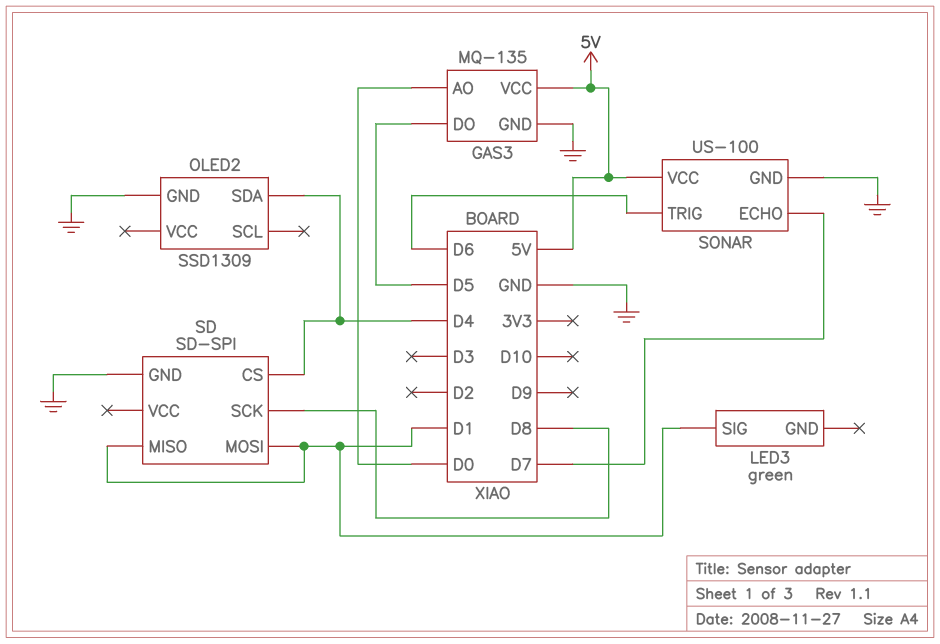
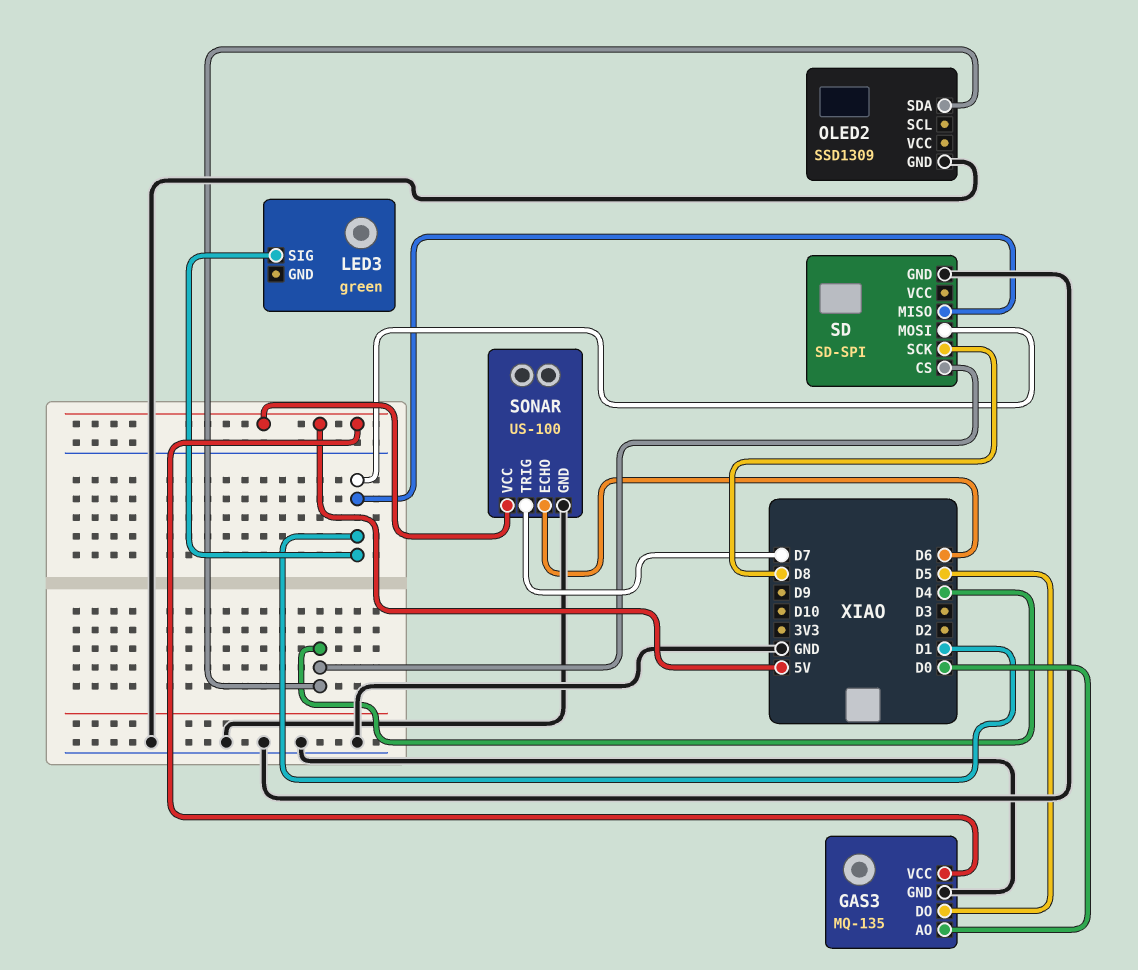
SONAR pin ECHO: D7 -> D6
SONAR pin TRIG: D6 -> D7

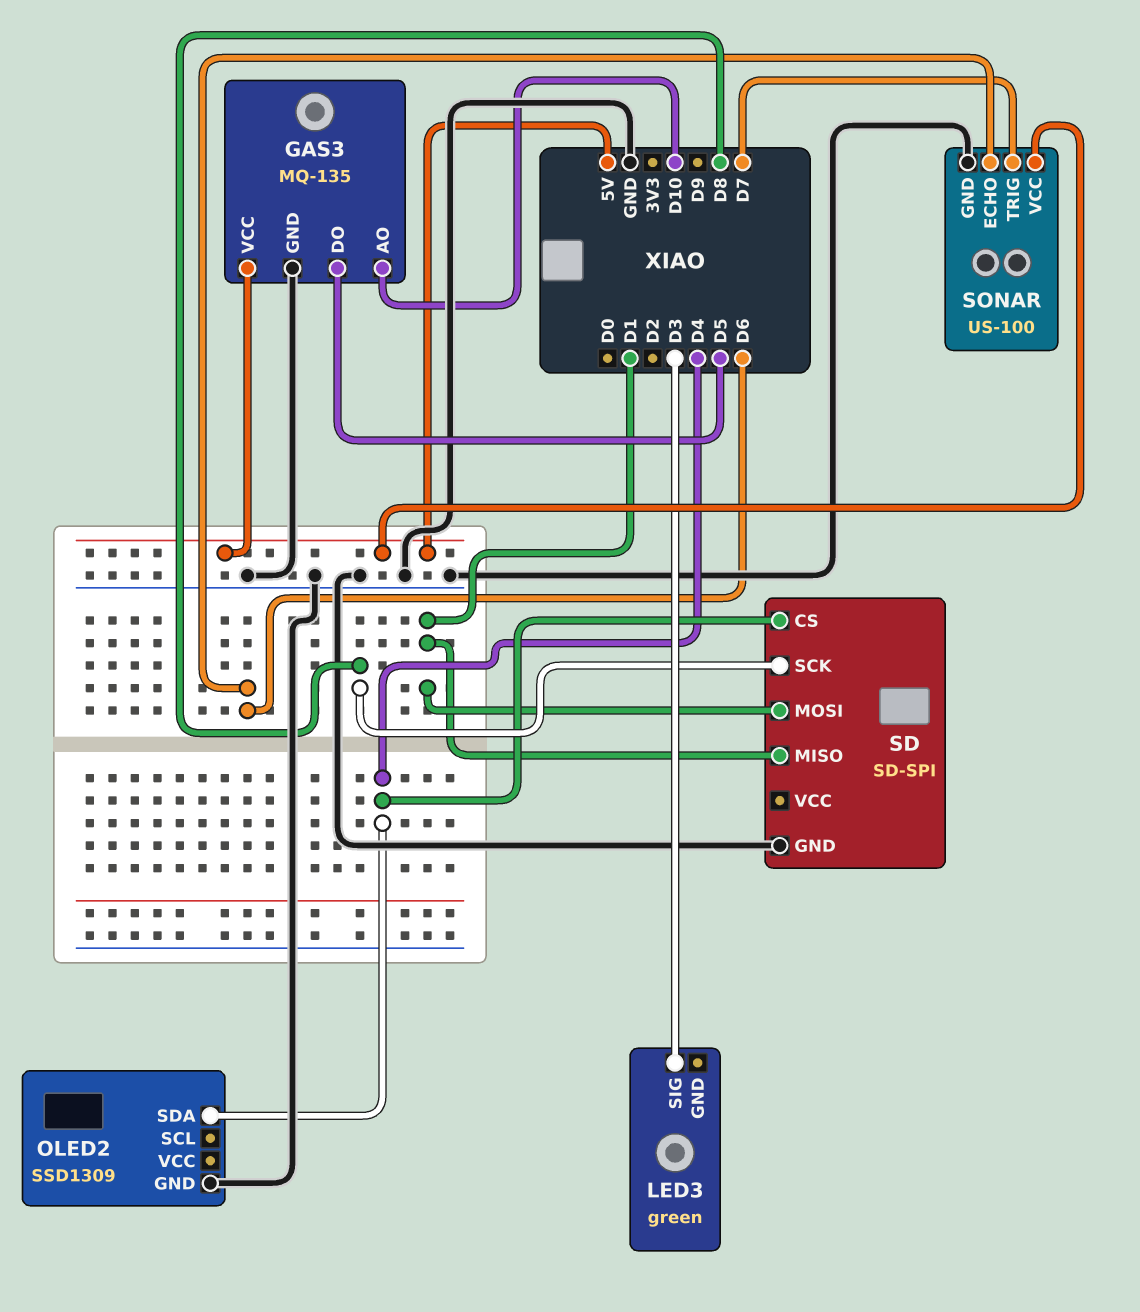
GAS3 pin AO: D0 -> D10
LED3 pin SIG: D1 -> D3

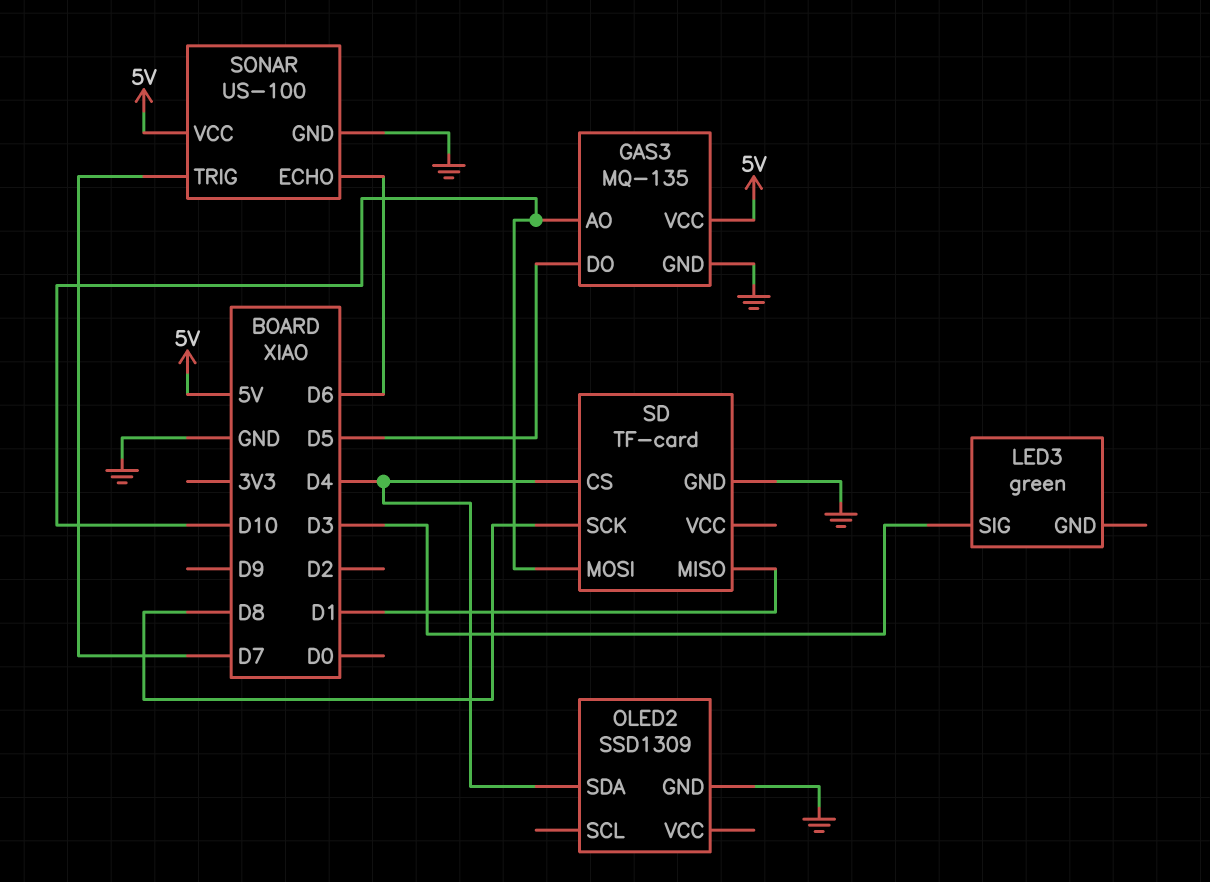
SD: SD-SPI -> TF-card
SD pin MOSI: D1 -> D10

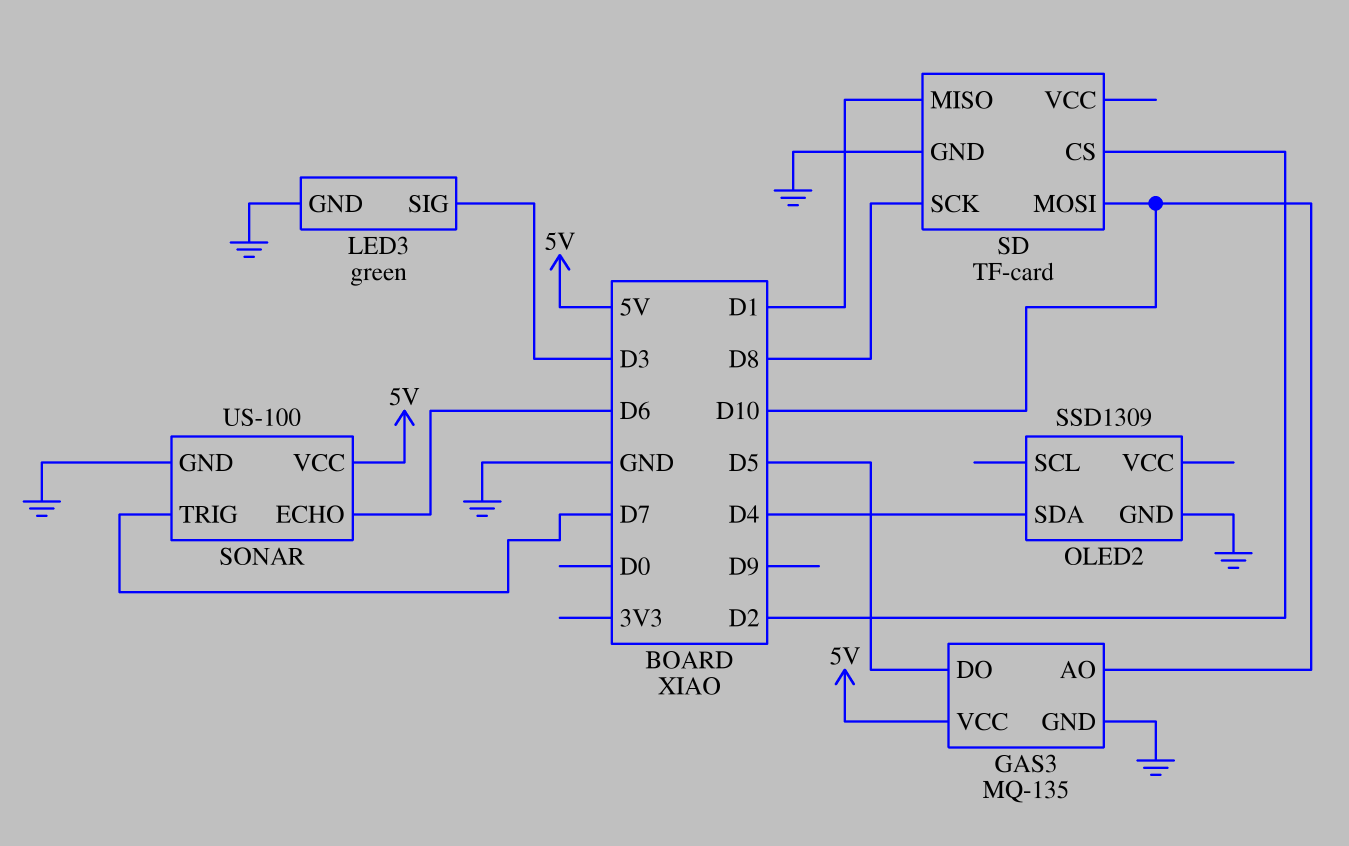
LED3 pin GND: none -> GND
SD pin CS: D4 -> D2

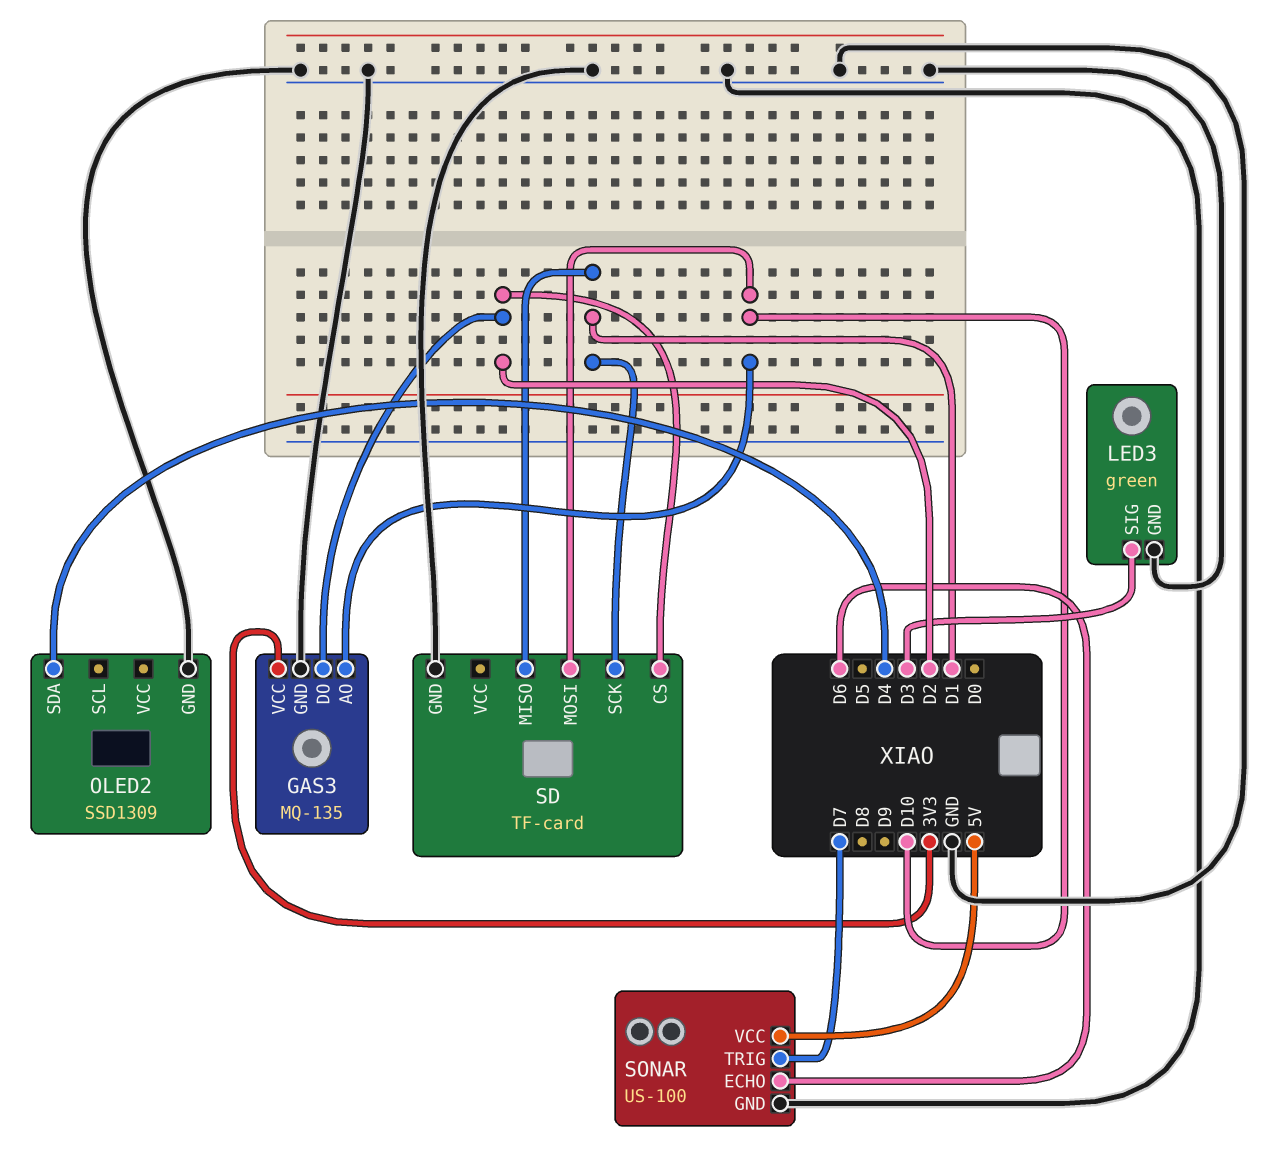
GAS3 pin DO: D5 -> D2
GAS3 pin VCC: 5V -> 3V3
SD pin SCK: D8 -> D1

